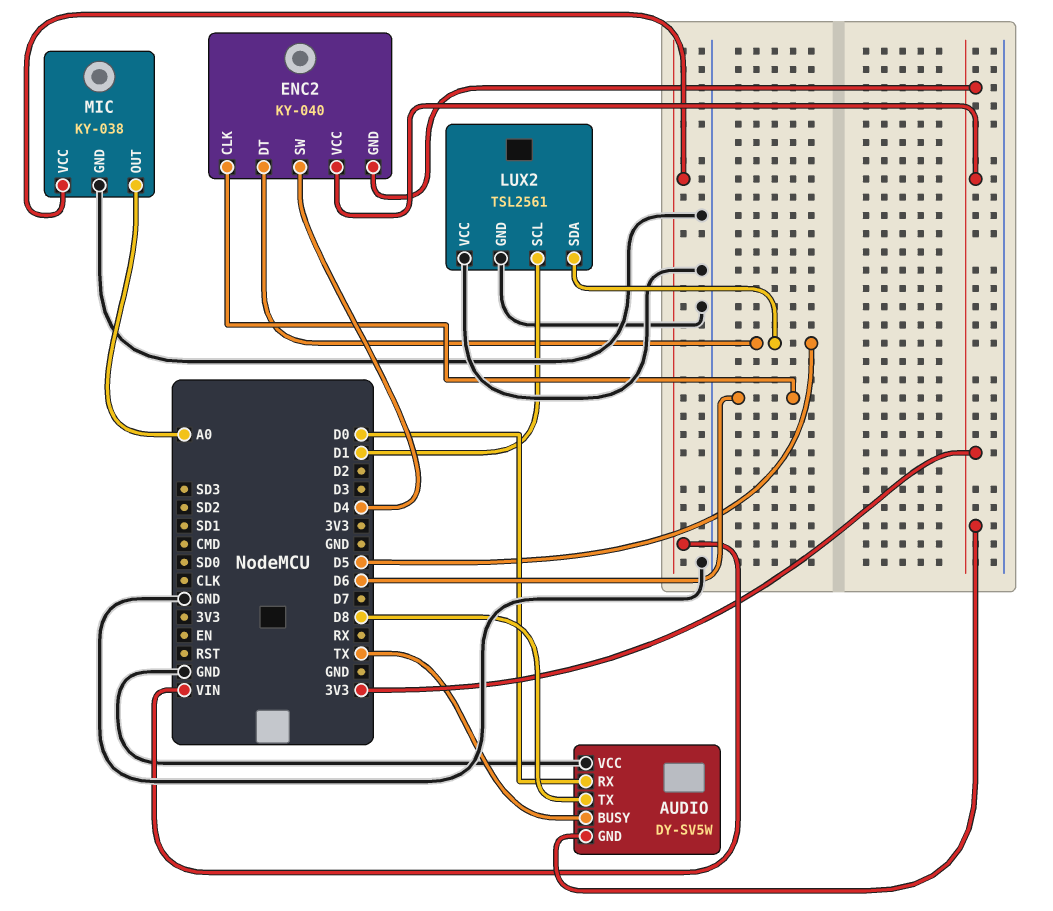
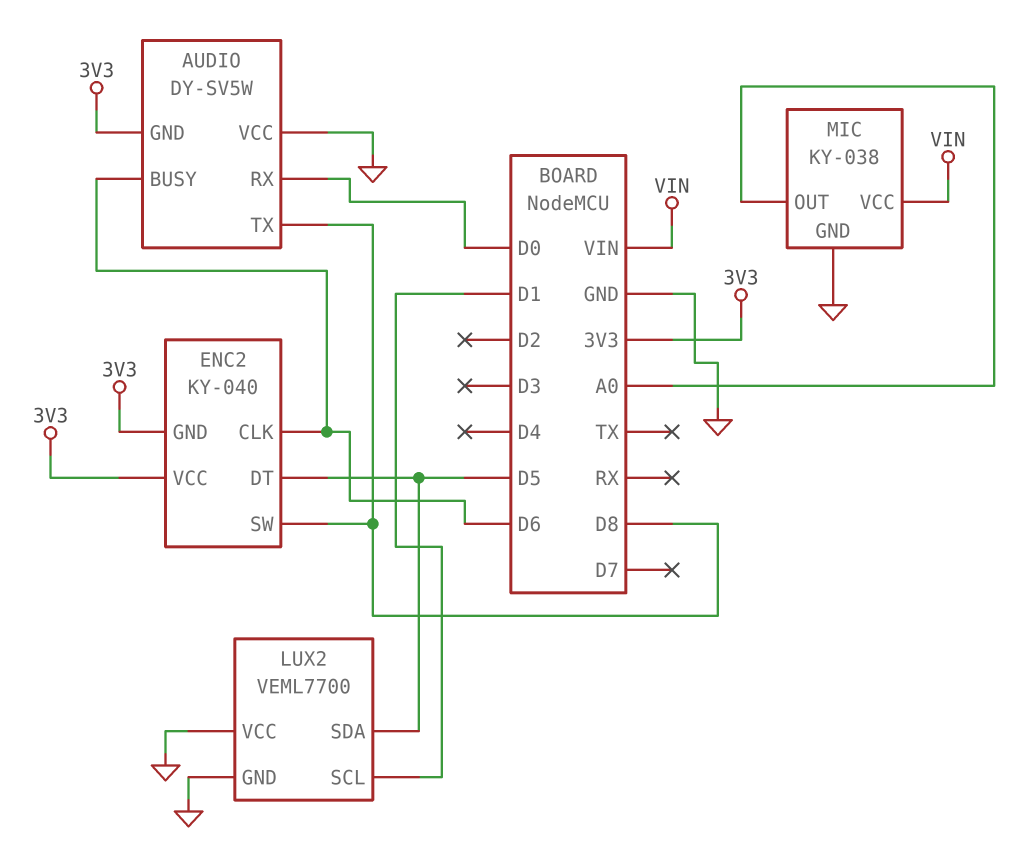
AUDIO pin BUSY: TX -> D6
ENC2 pin SW: D4 -> D8
LUX2: TSL2561 -> VEML7700

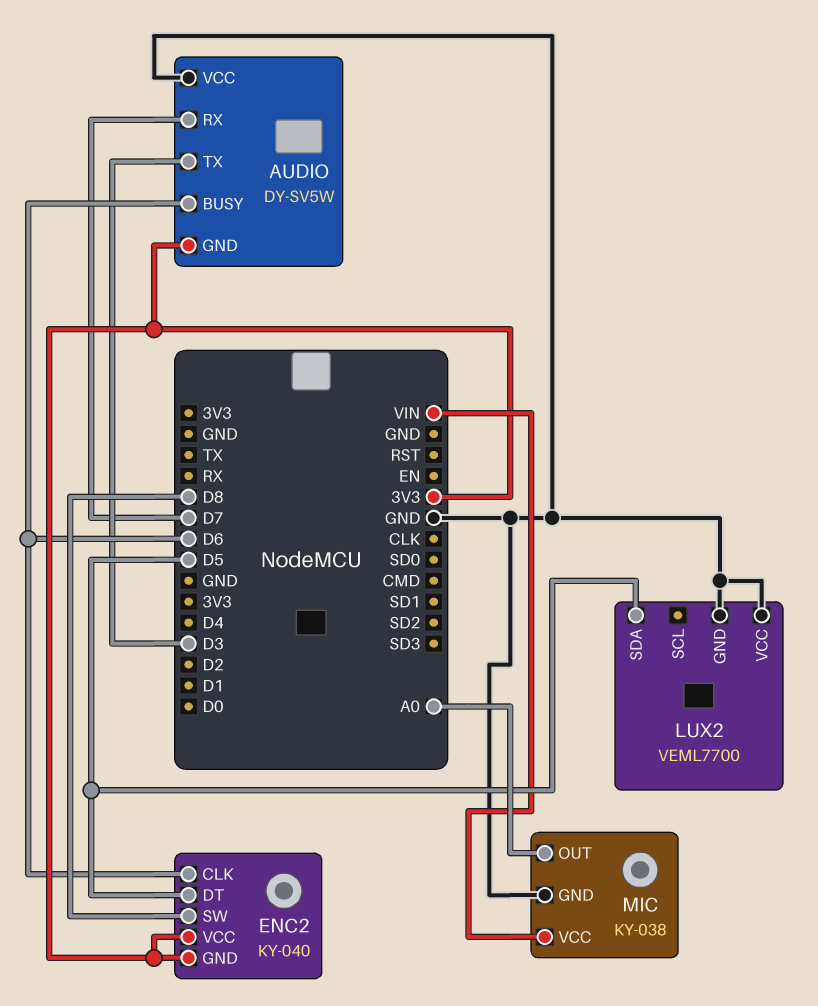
AUDIO pin RX: D0 -> D7
AUDIO pin TX: D8 -> D3
LUX2 pin SCL: D1 -> none

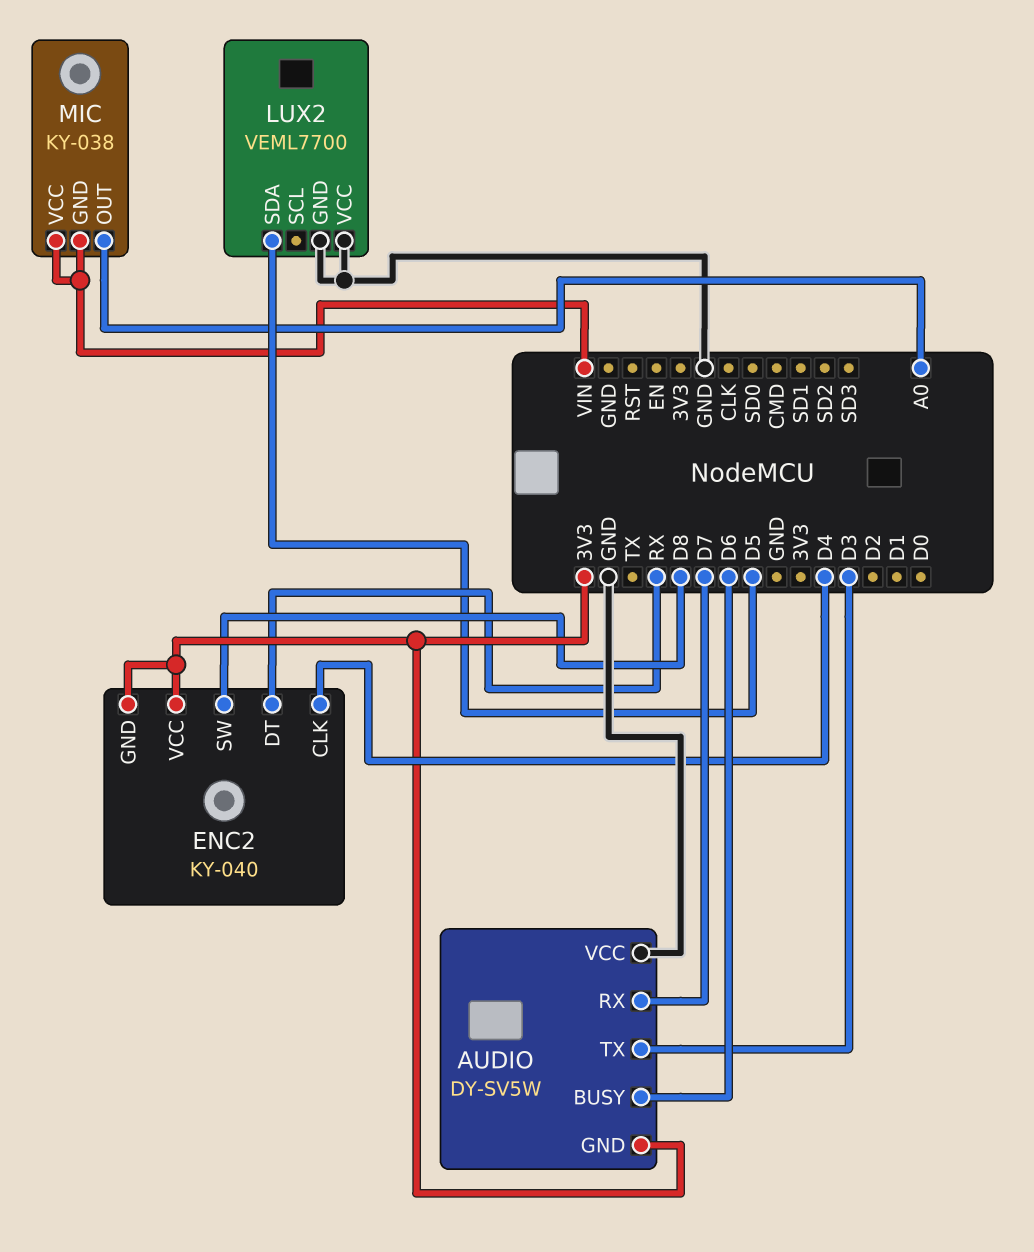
ENC2 pin CLK: D6 -> D4
ENC2 pin DT: D5 -> RX
MIC pin GND: GND -> VIN

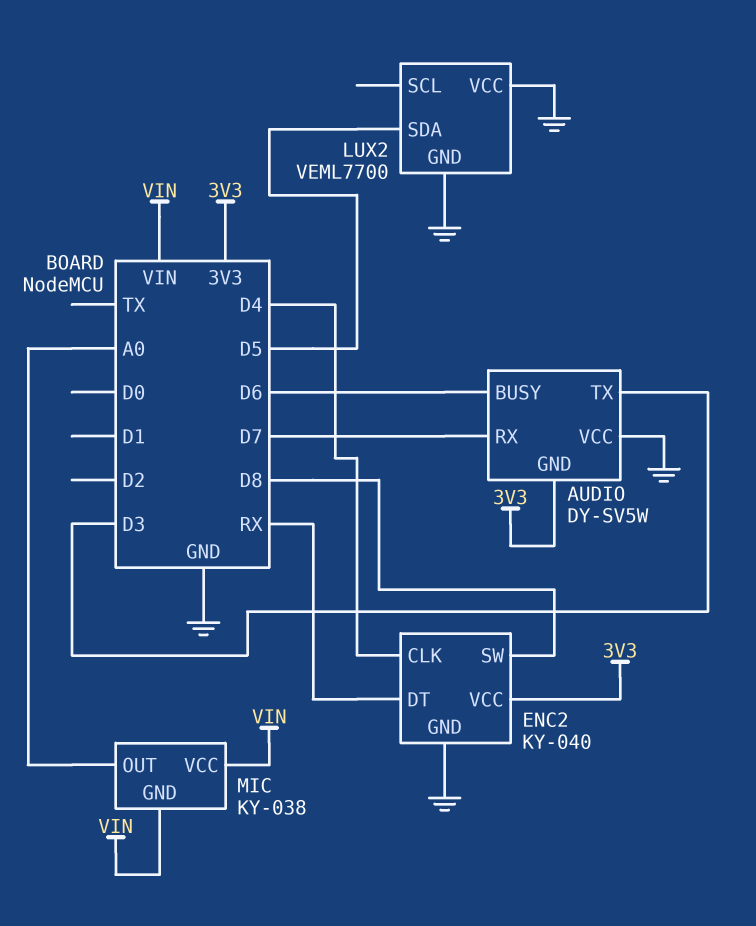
ENC2 pin GND: 3V3 -> GND

